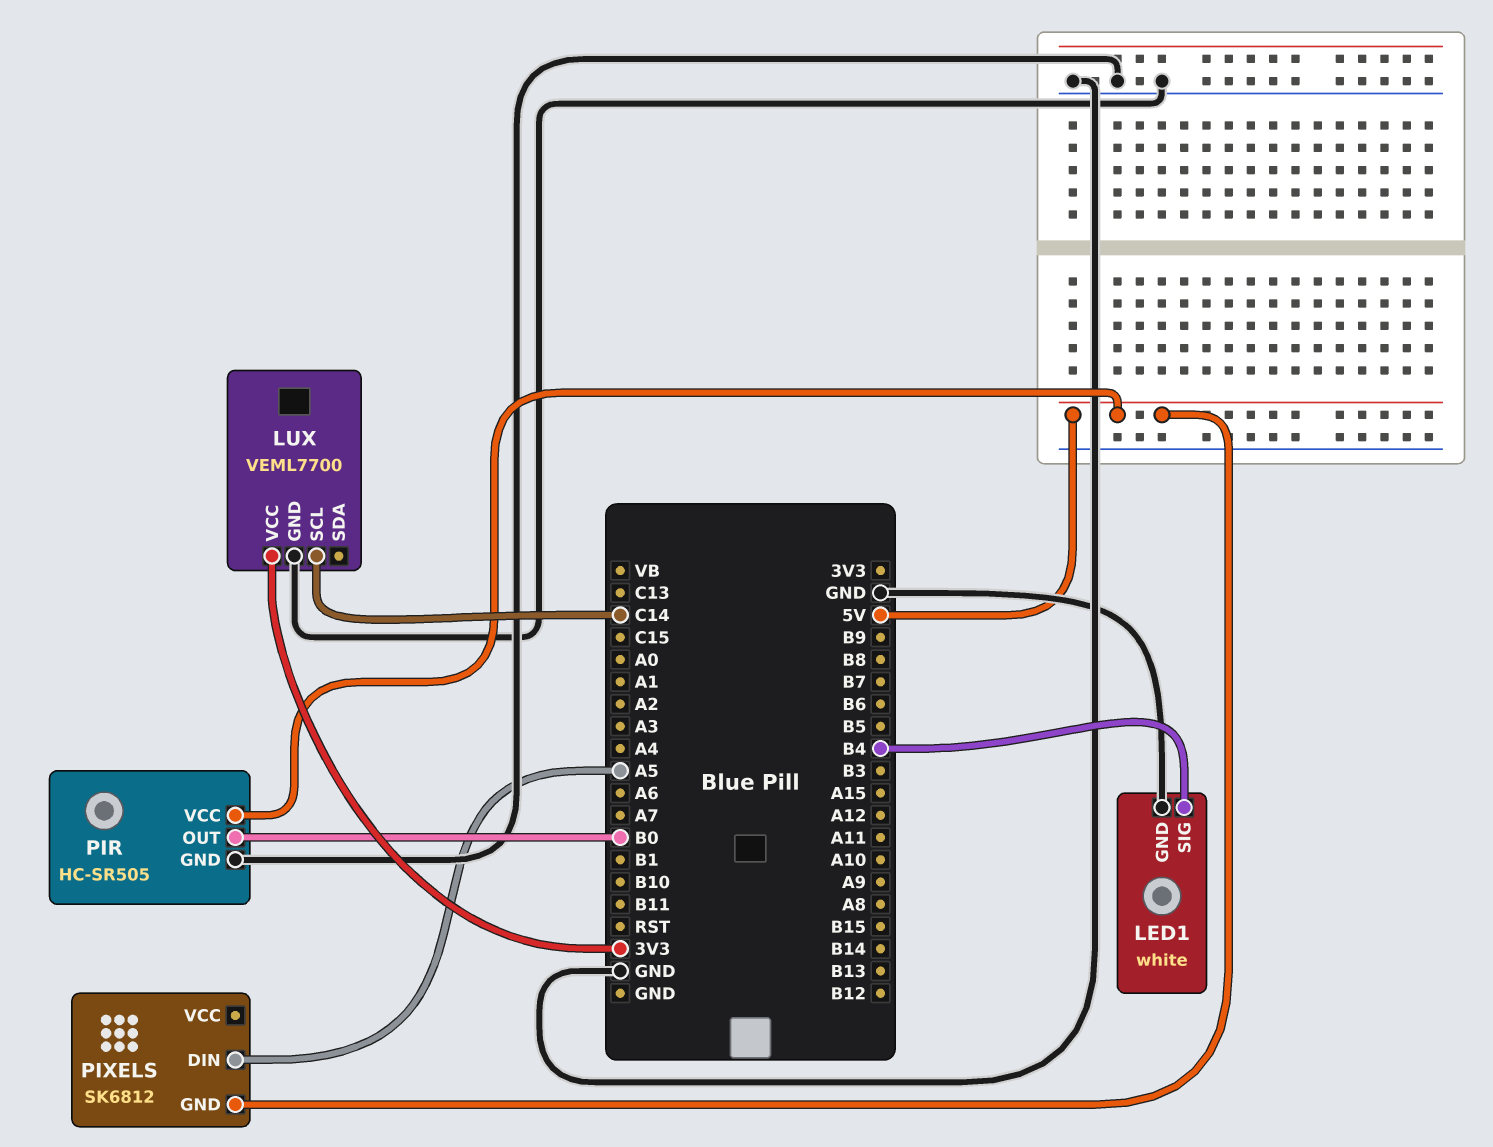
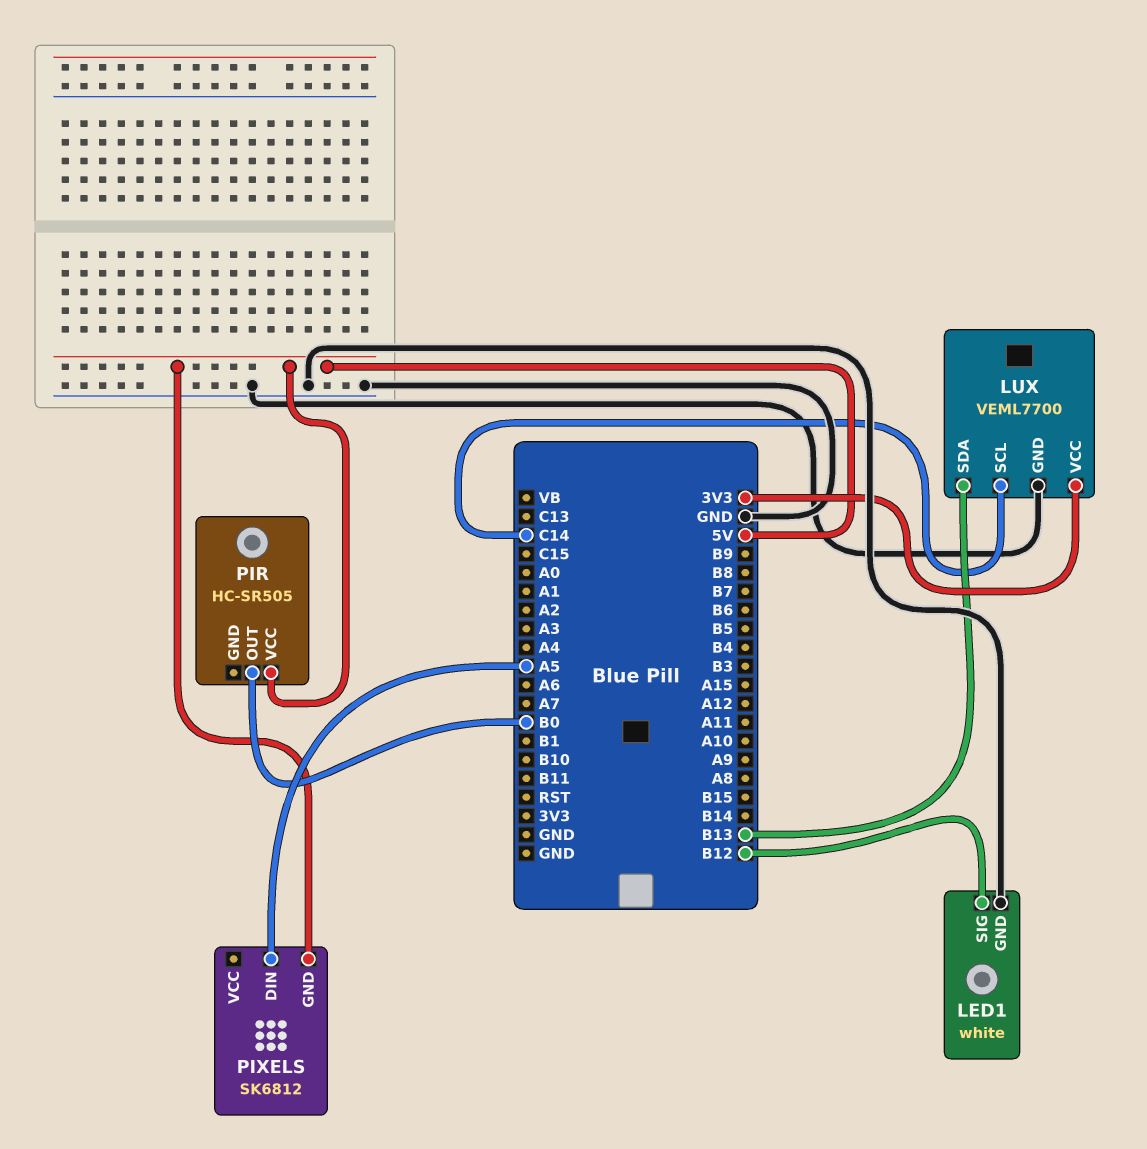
LED1 pin SIG: B4 -> B12
LUX pin SDA: none -> B13
PIR pin GND: GND -> none

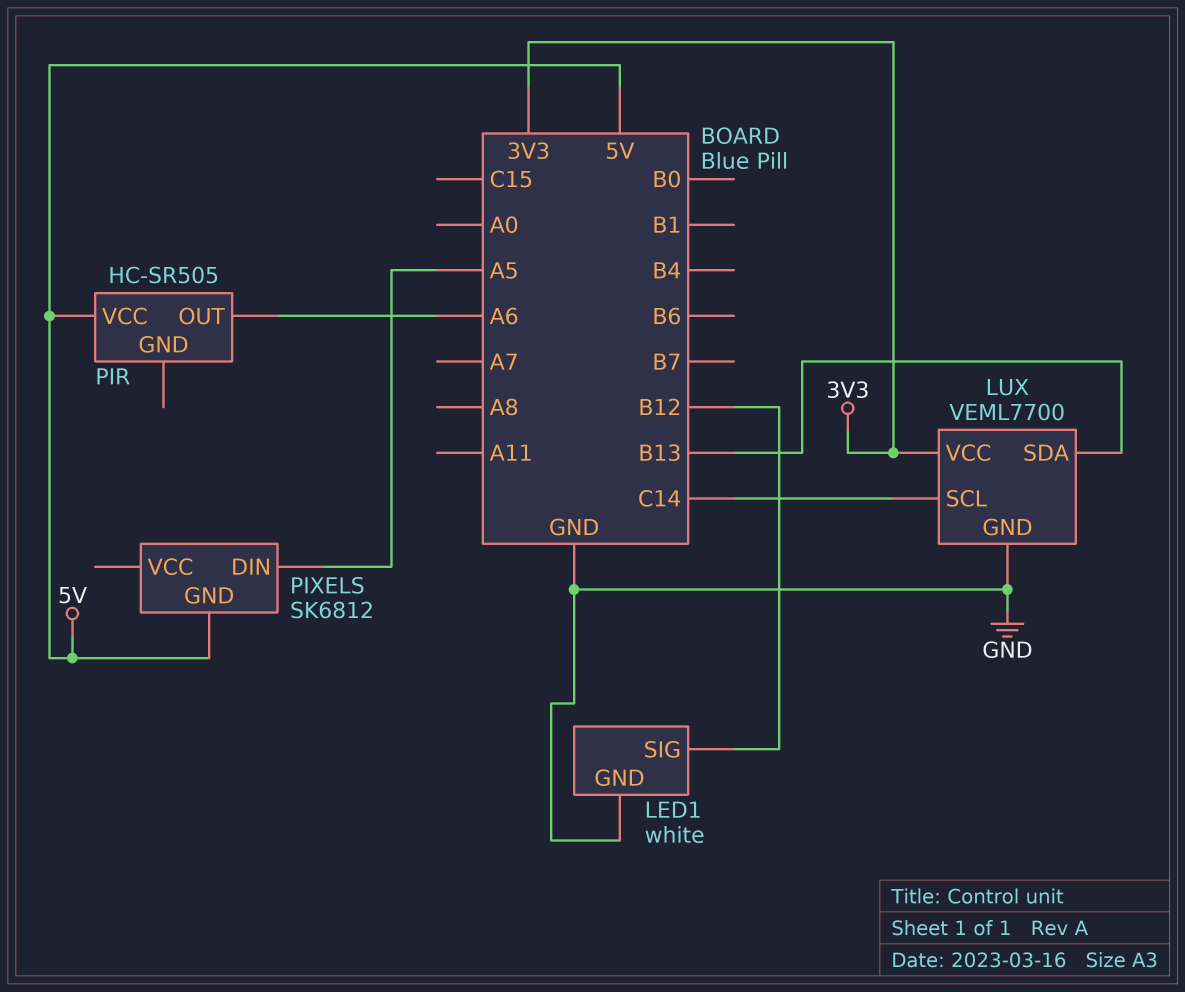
PIR pin OUT: B0 -> A6

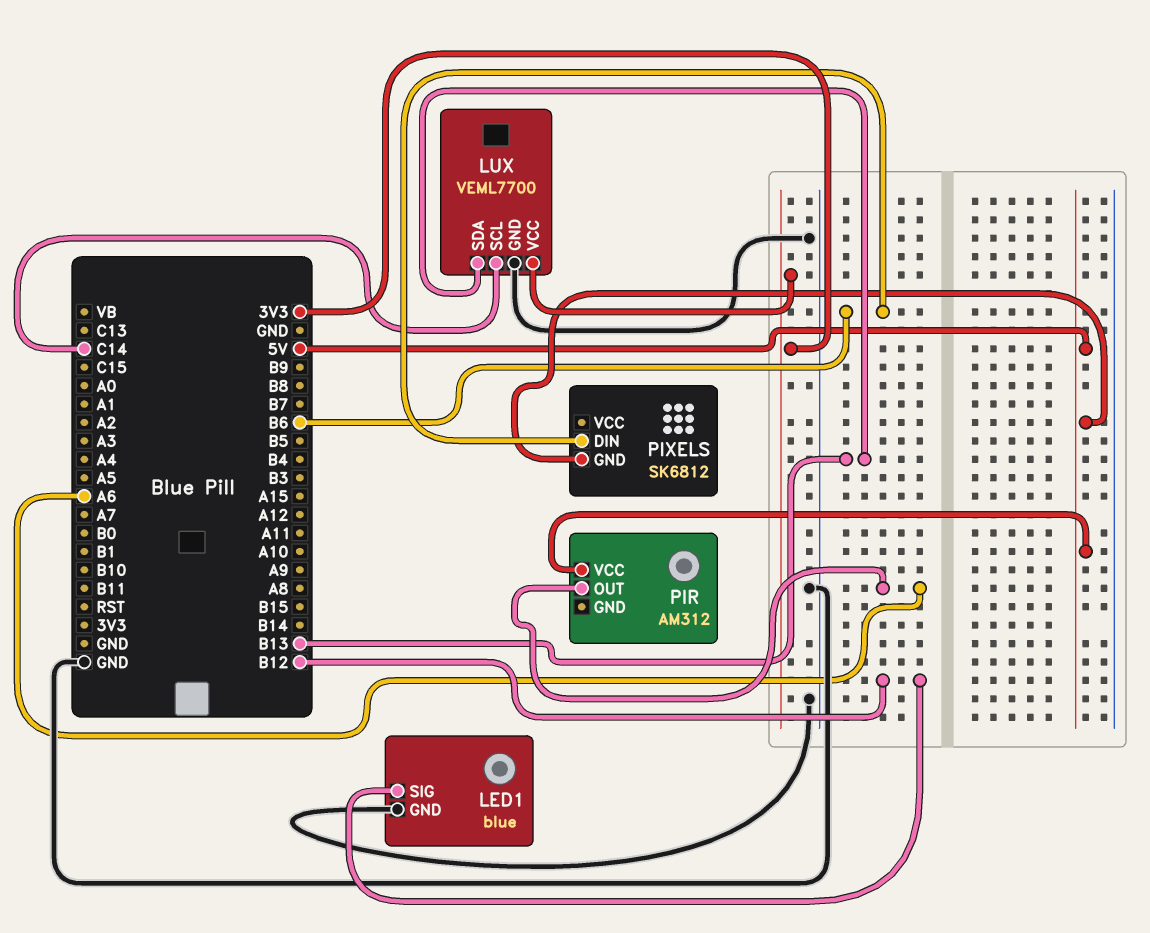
LED1: white -> blue
PIR: HC-SR505 -> AM312
PIXELS pin DIN: A5 -> B6

